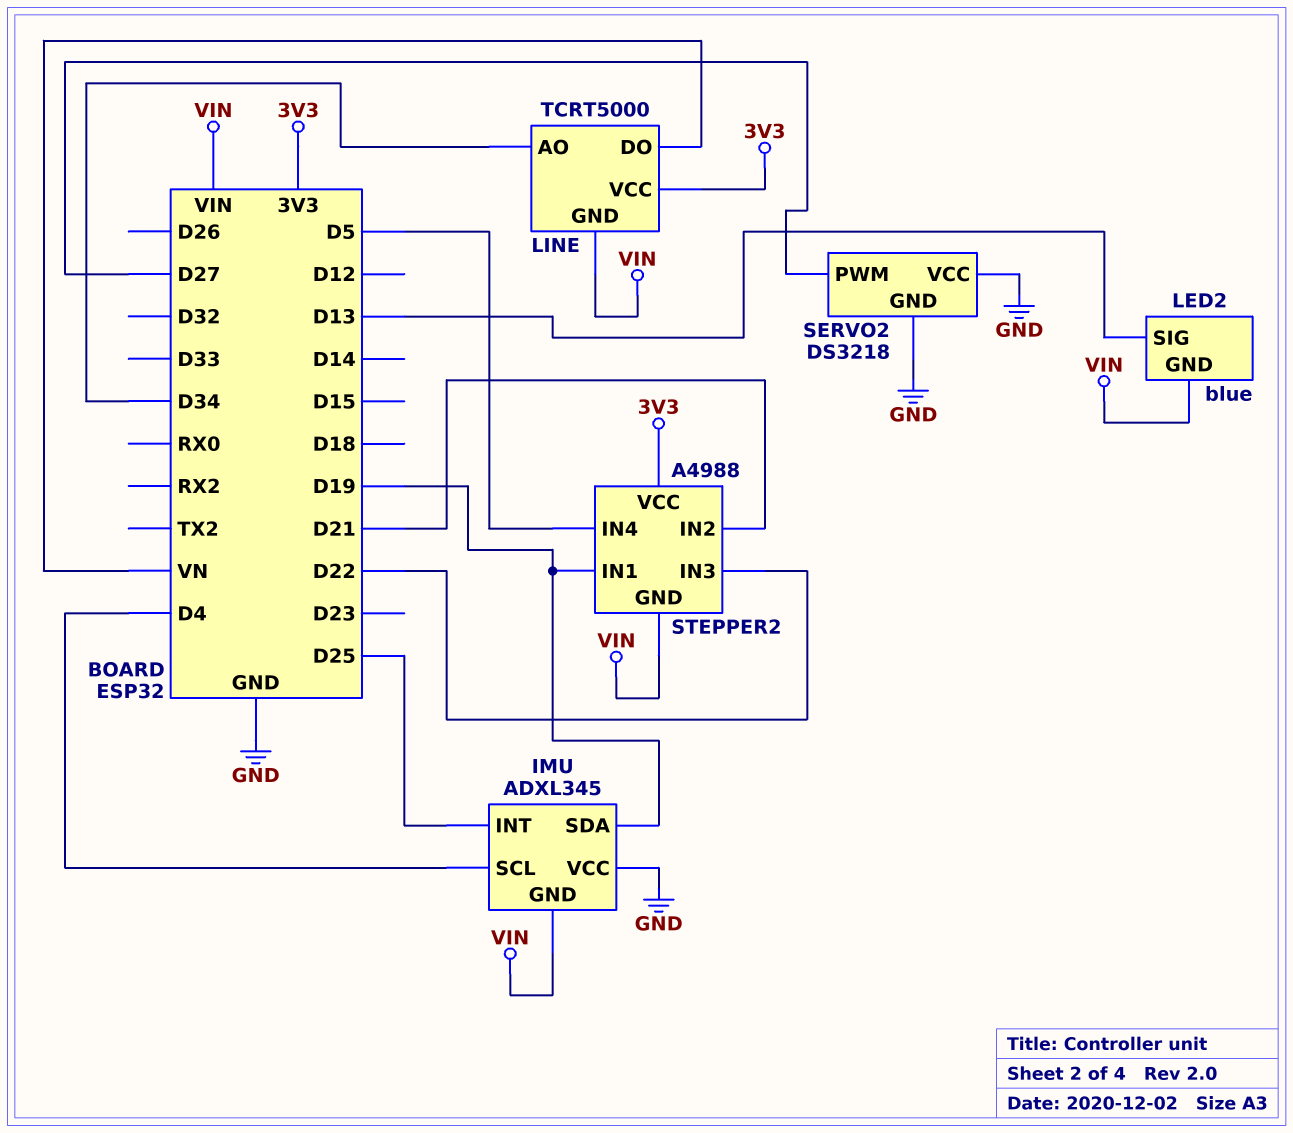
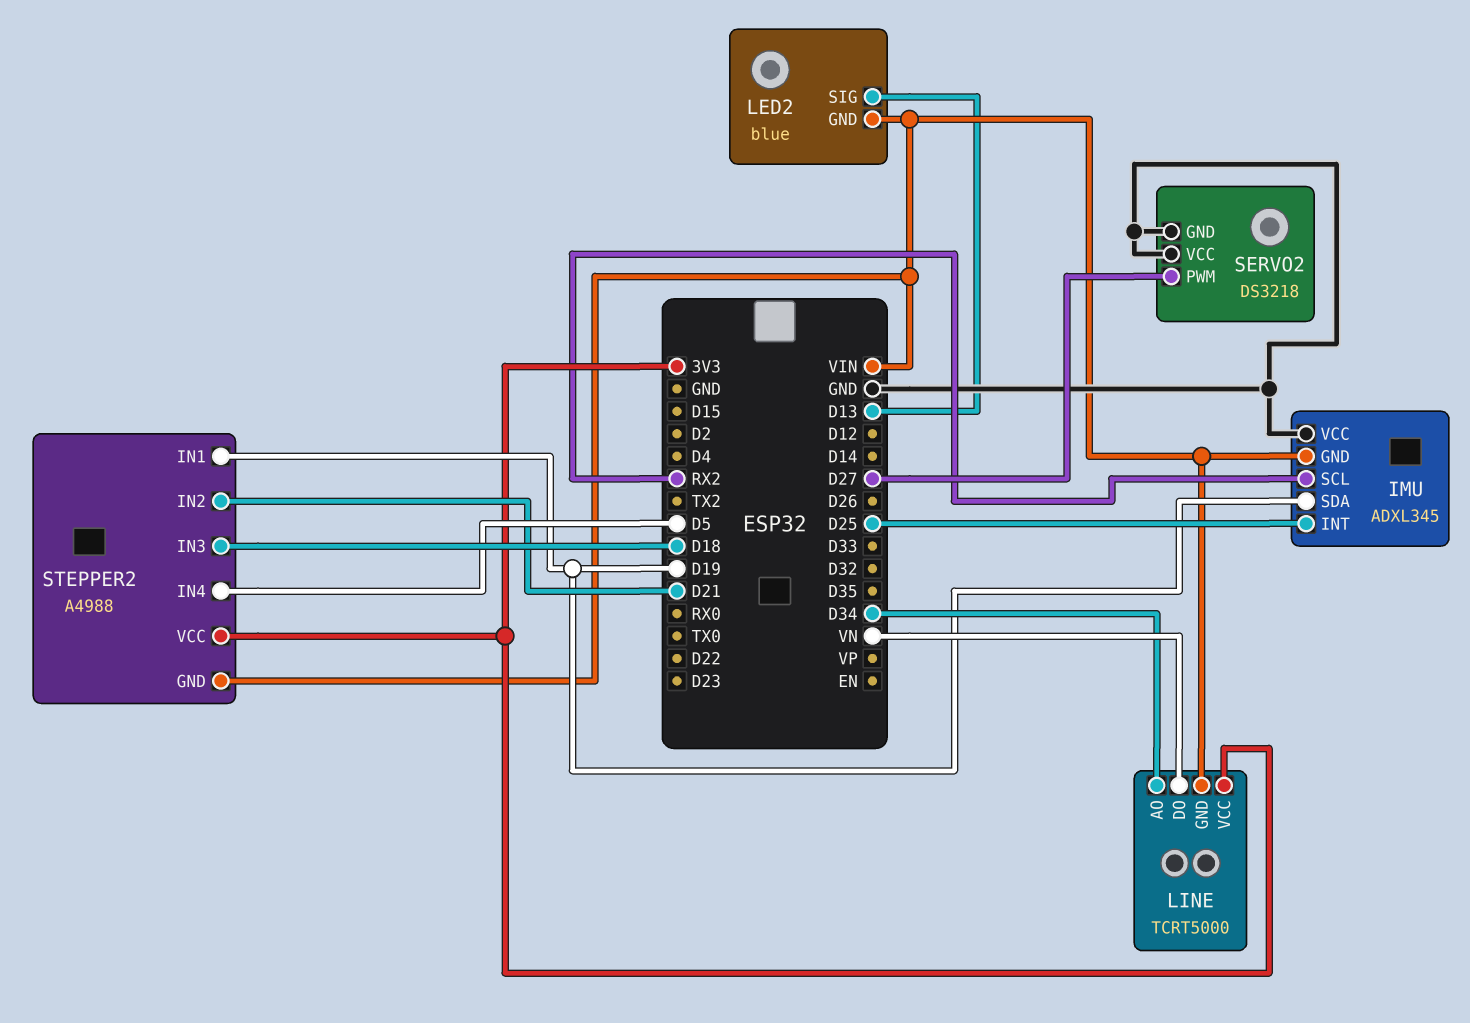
IMU pin SCL: D4 -> RX2
STEPPER2 pin IN3: D22 -> D18

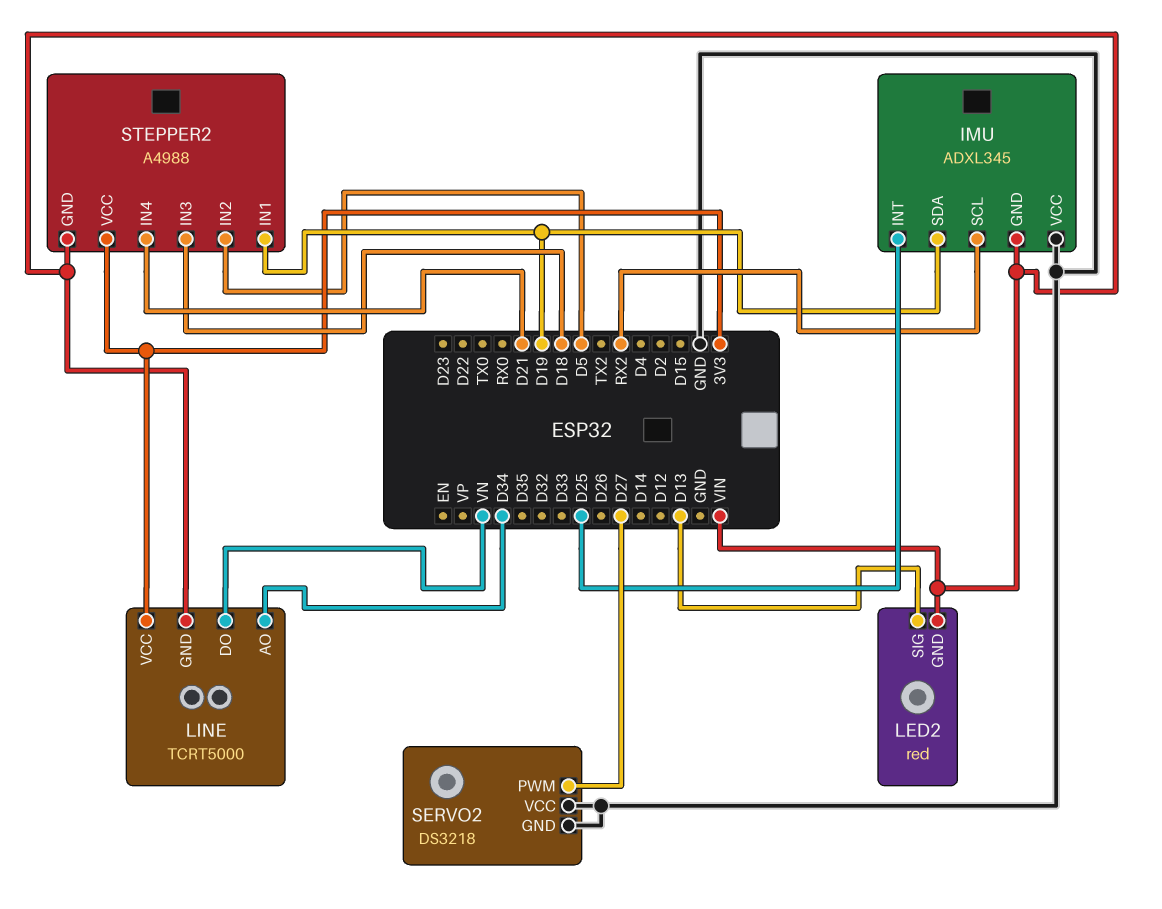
LED2: blue -> red
STEPPER2 pin IN2: D21 -> D5
STEPPER2 pin IN4: D5 -> D21

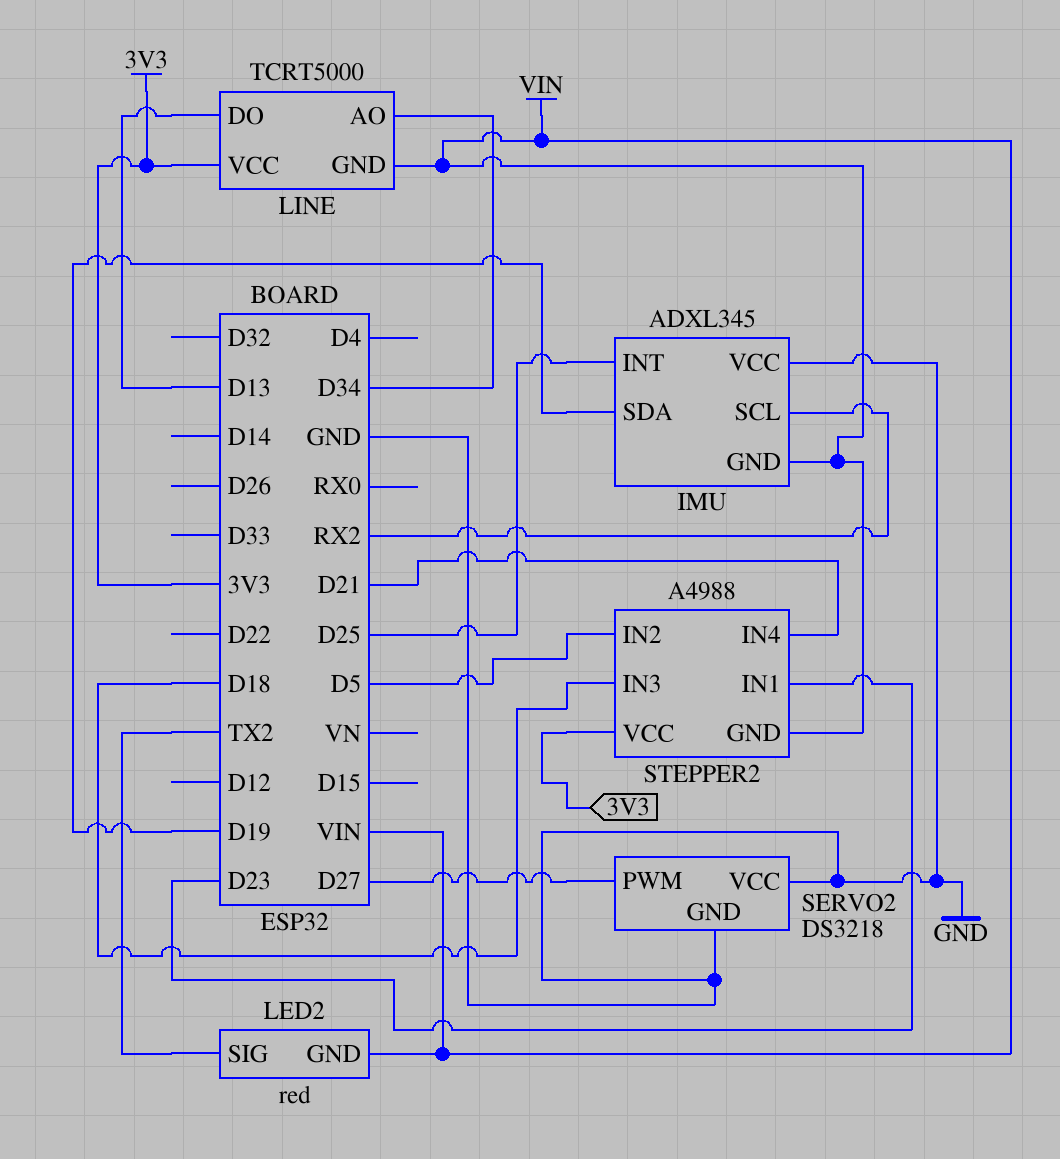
LED2 pin SIG: D13 -> TX2
LINE pin DO: VN -> D13
STEPPER2 pin IN1: D19 -> D23

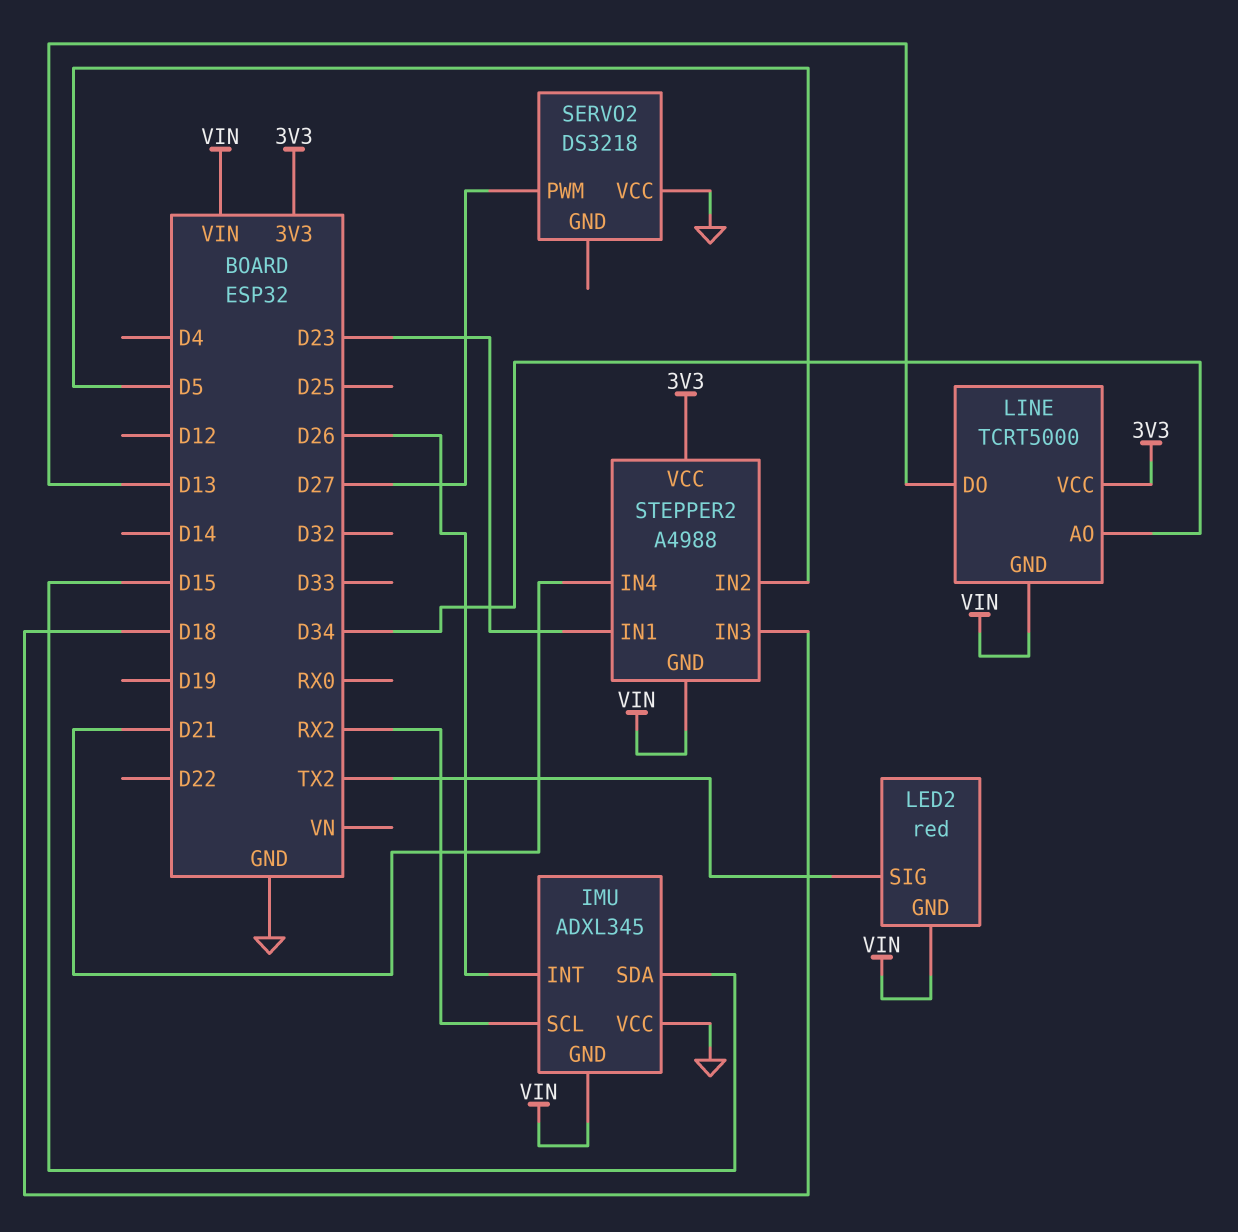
IMU pin INT: D25 -> D26
IMU pin SDA: D19 -> D15
SERVO2 pin GND: GND -> none

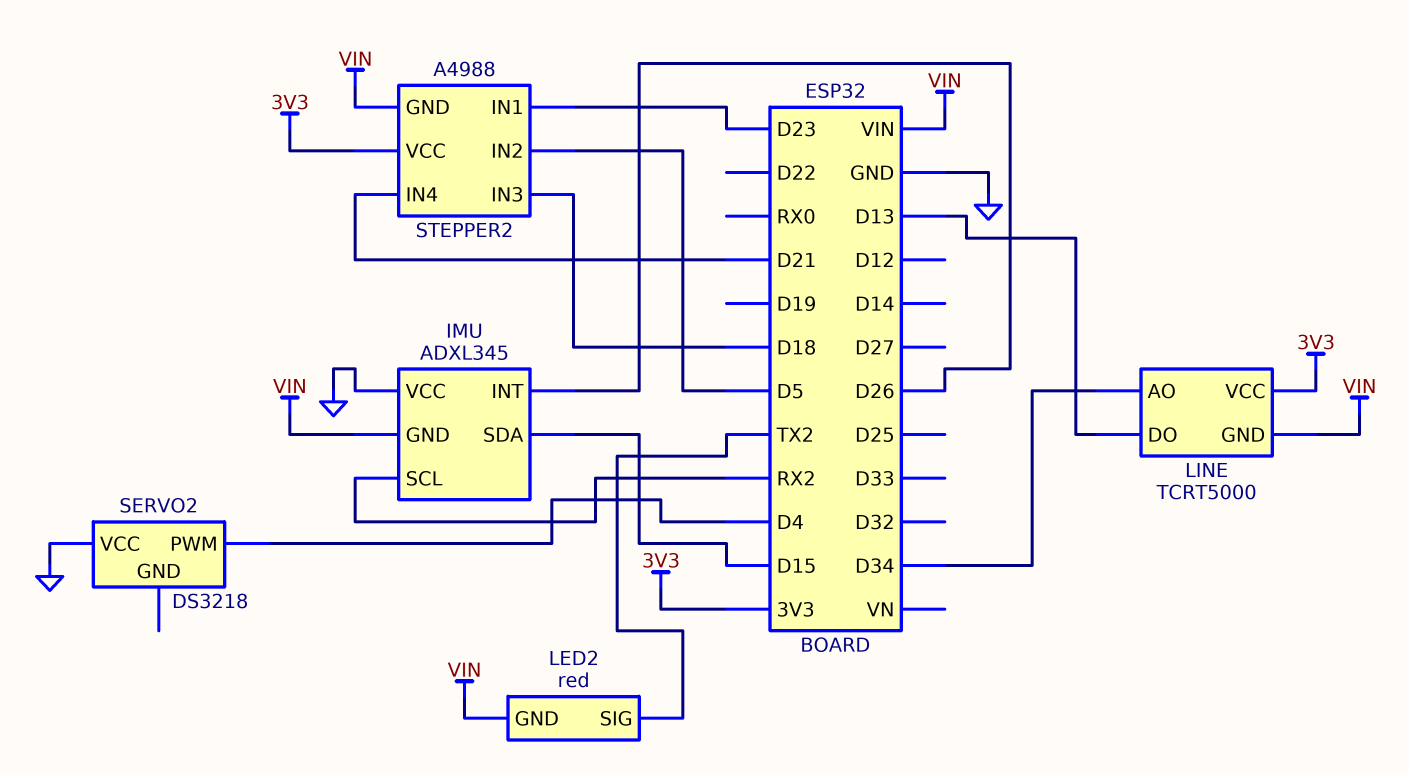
SERVO2 pin PWM: D27 -> D4

